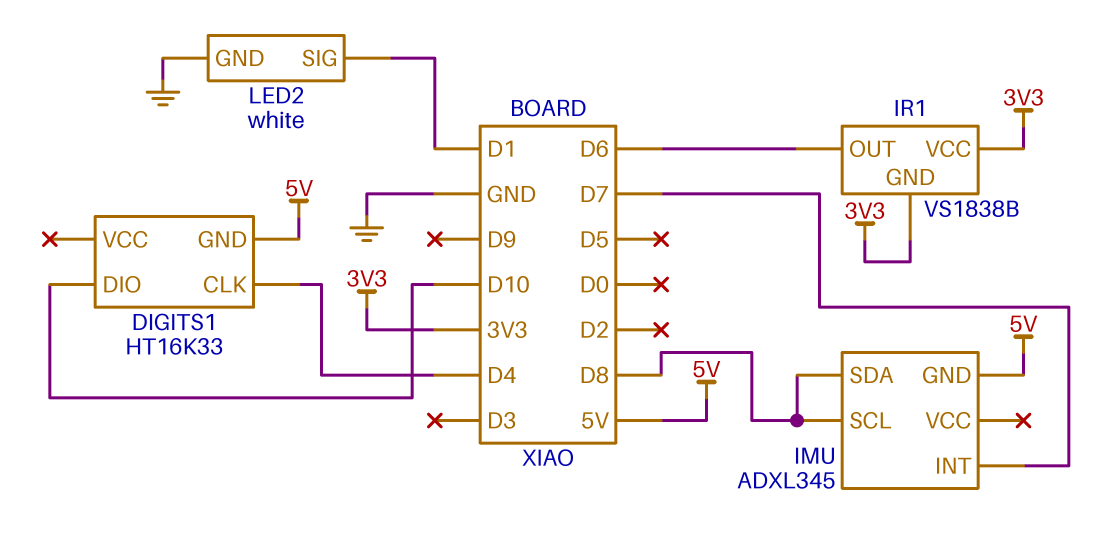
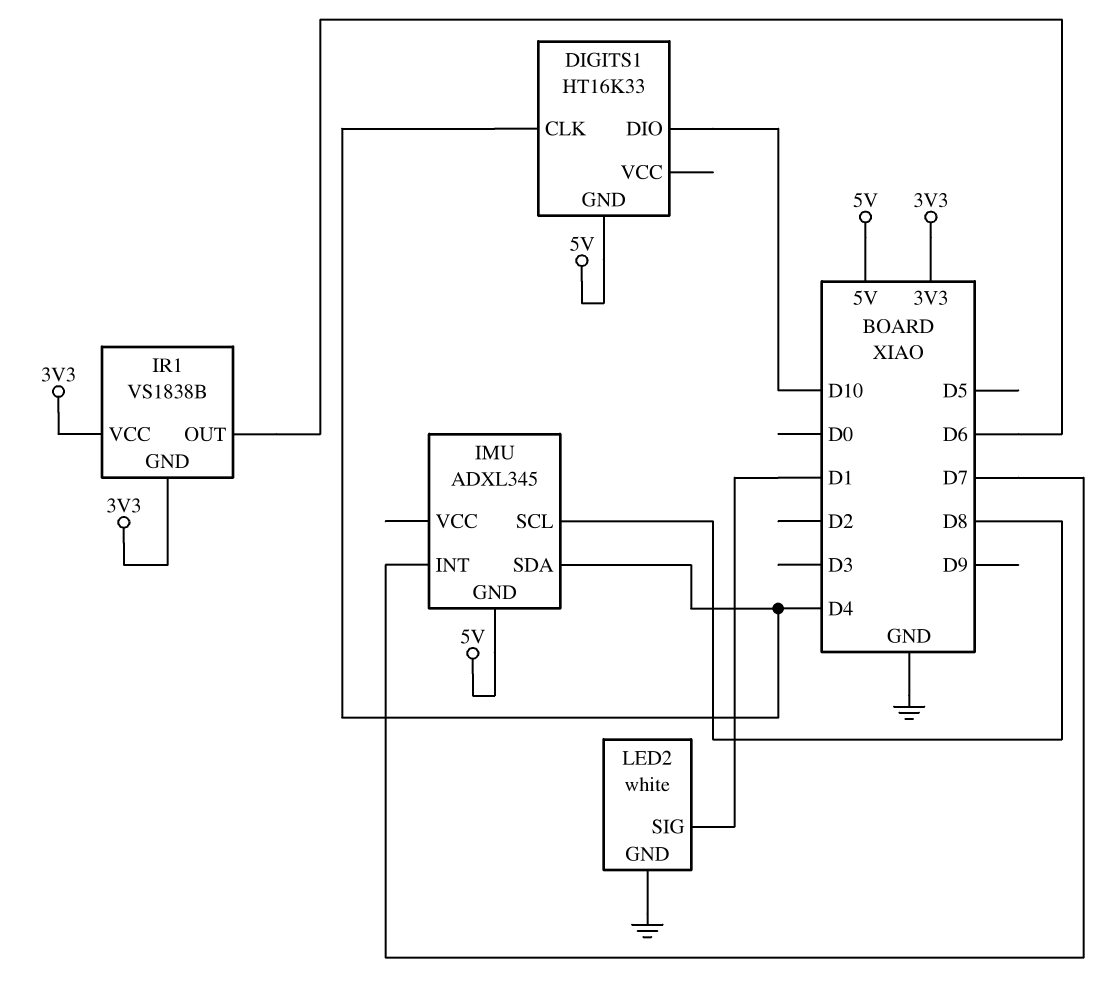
IMU pin SDA: D8 -> D4

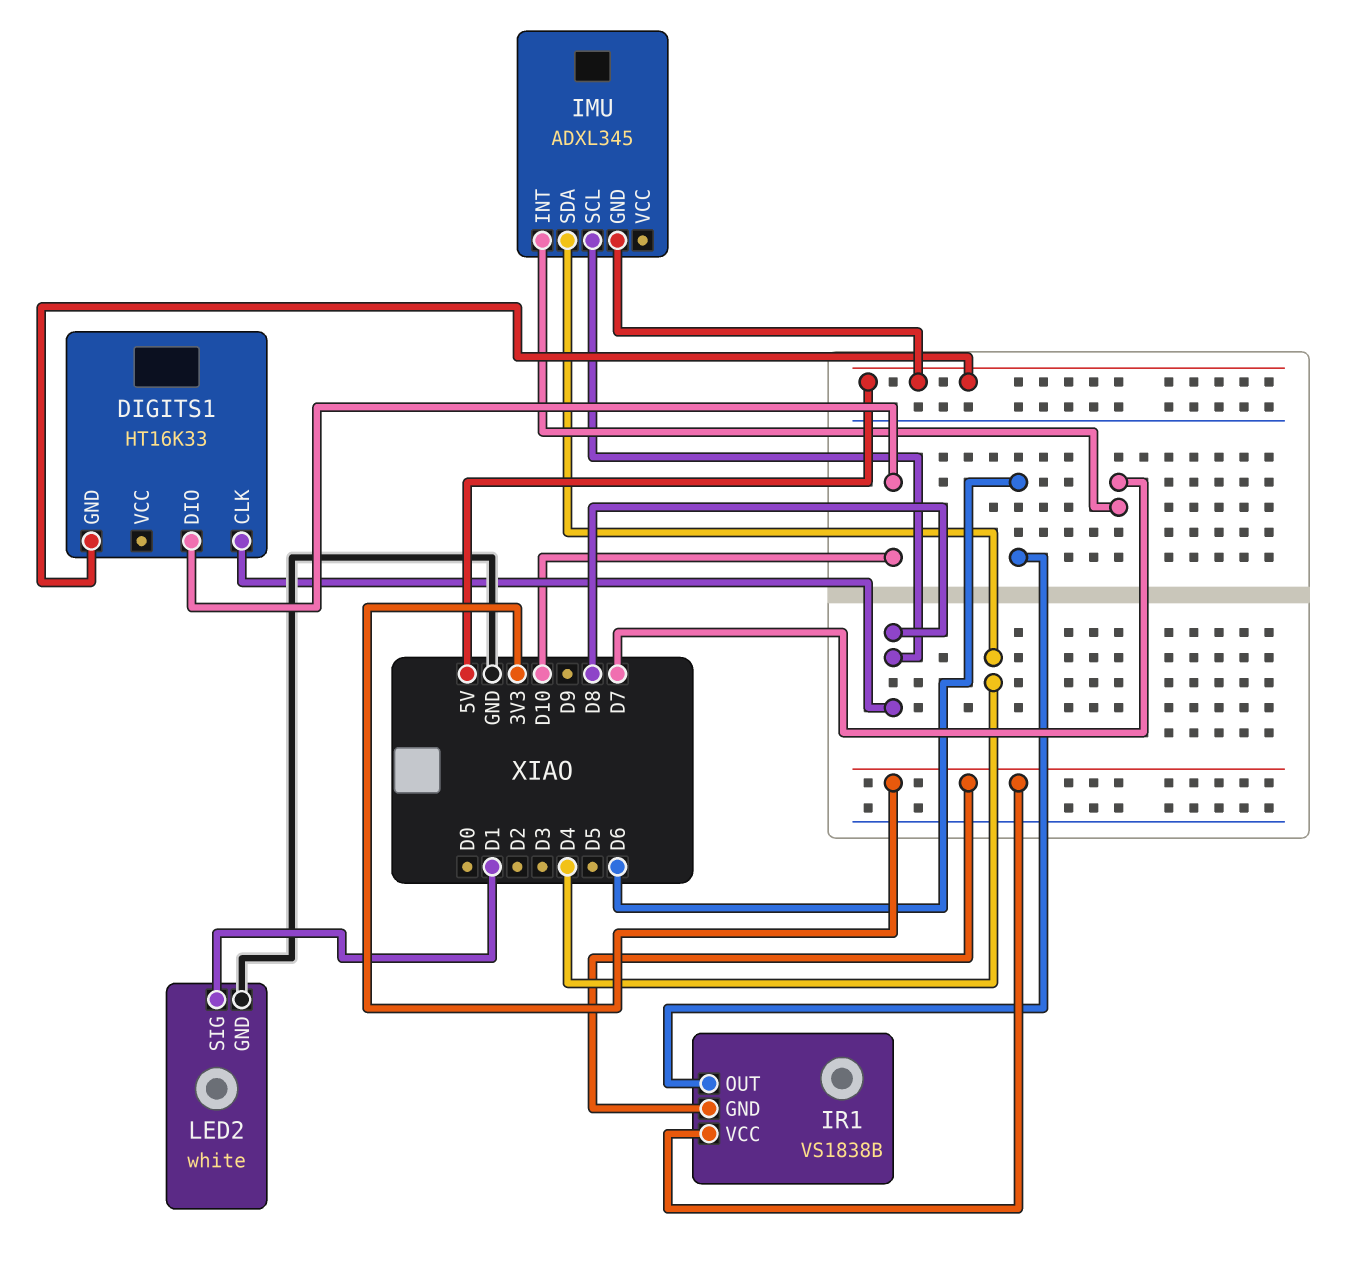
DIGITS1 pin CLK: D4 -> D8

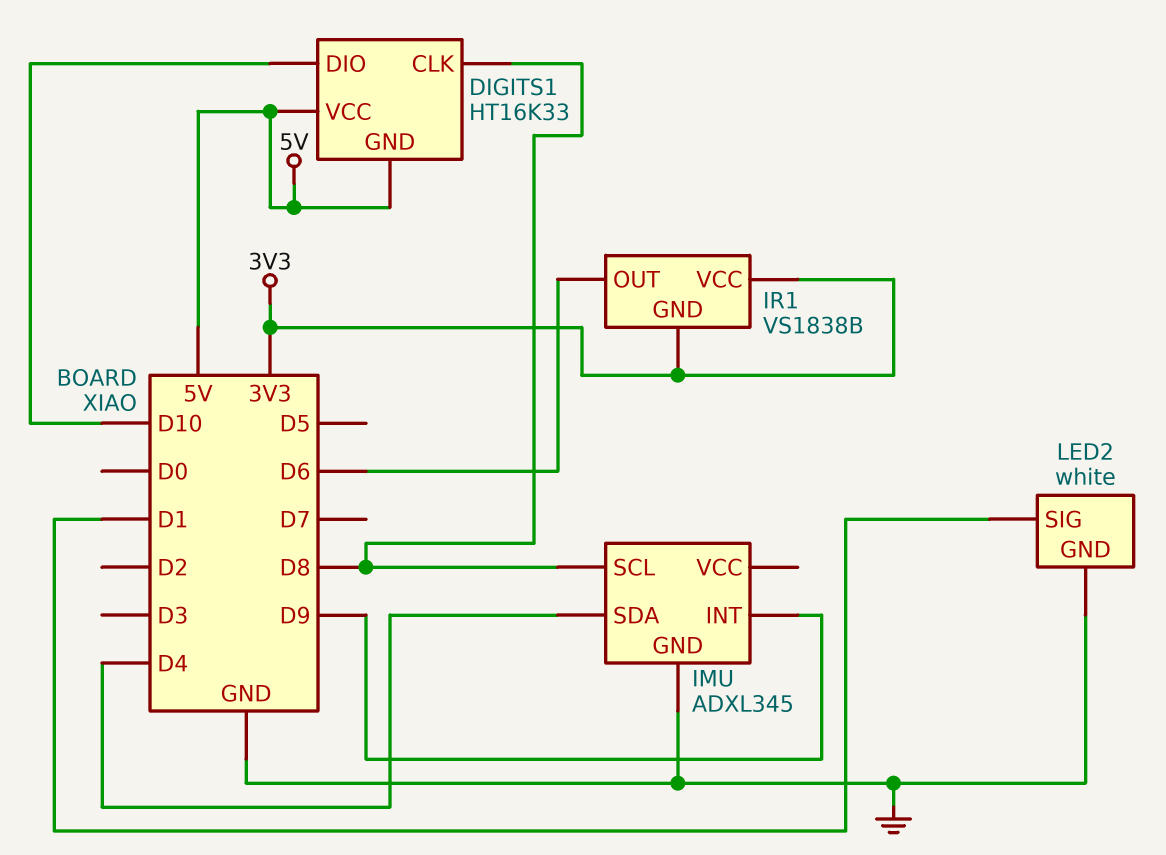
DIGITS1 pin VCC: none -> 5V
IMU pin GND: 5V -> GND
IMU pin INT: D7 -> D9

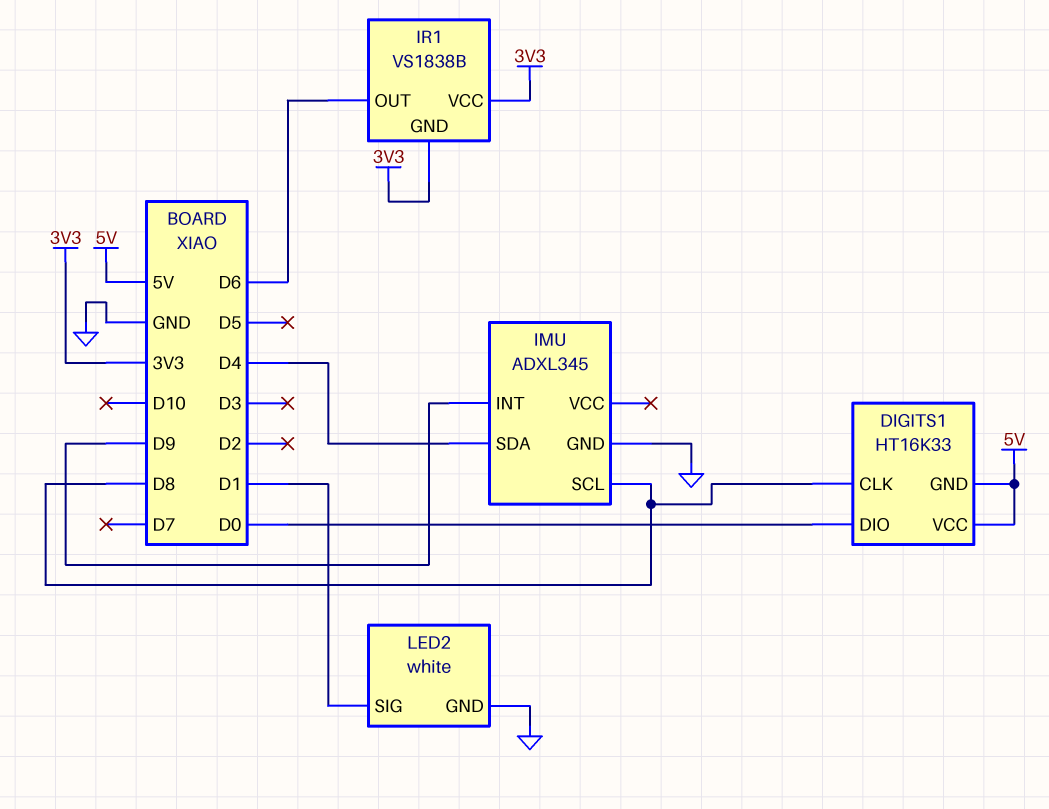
DIGITS1 pin DIO: D10 -> D0

